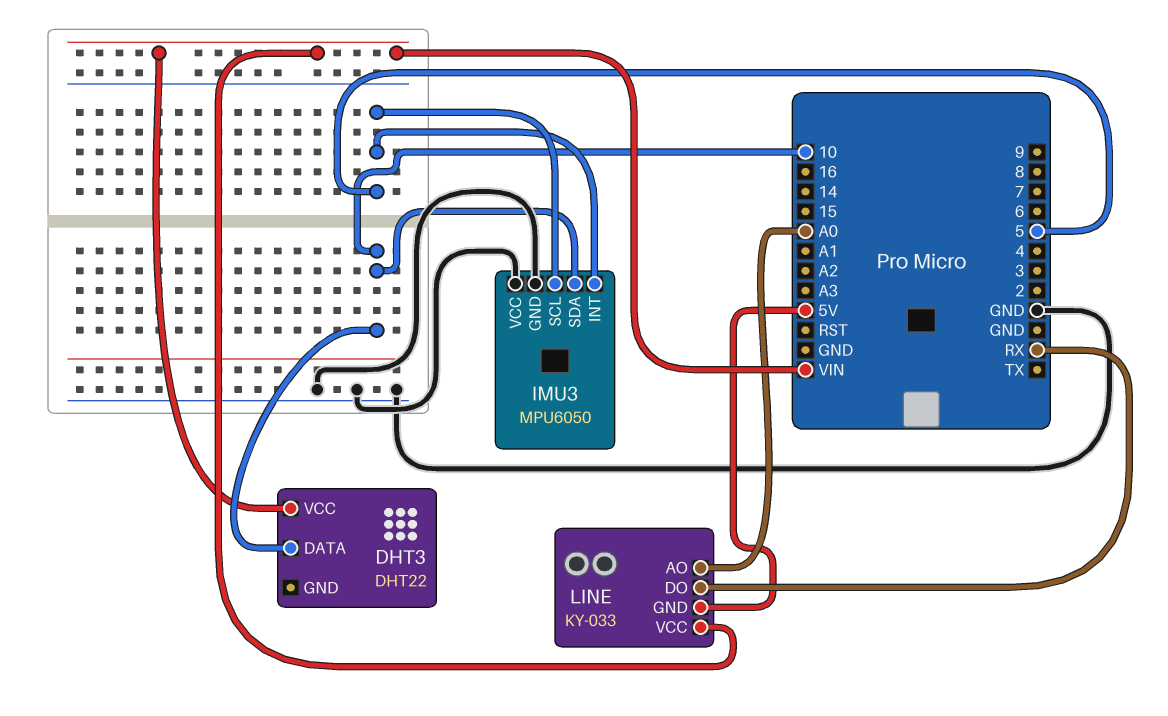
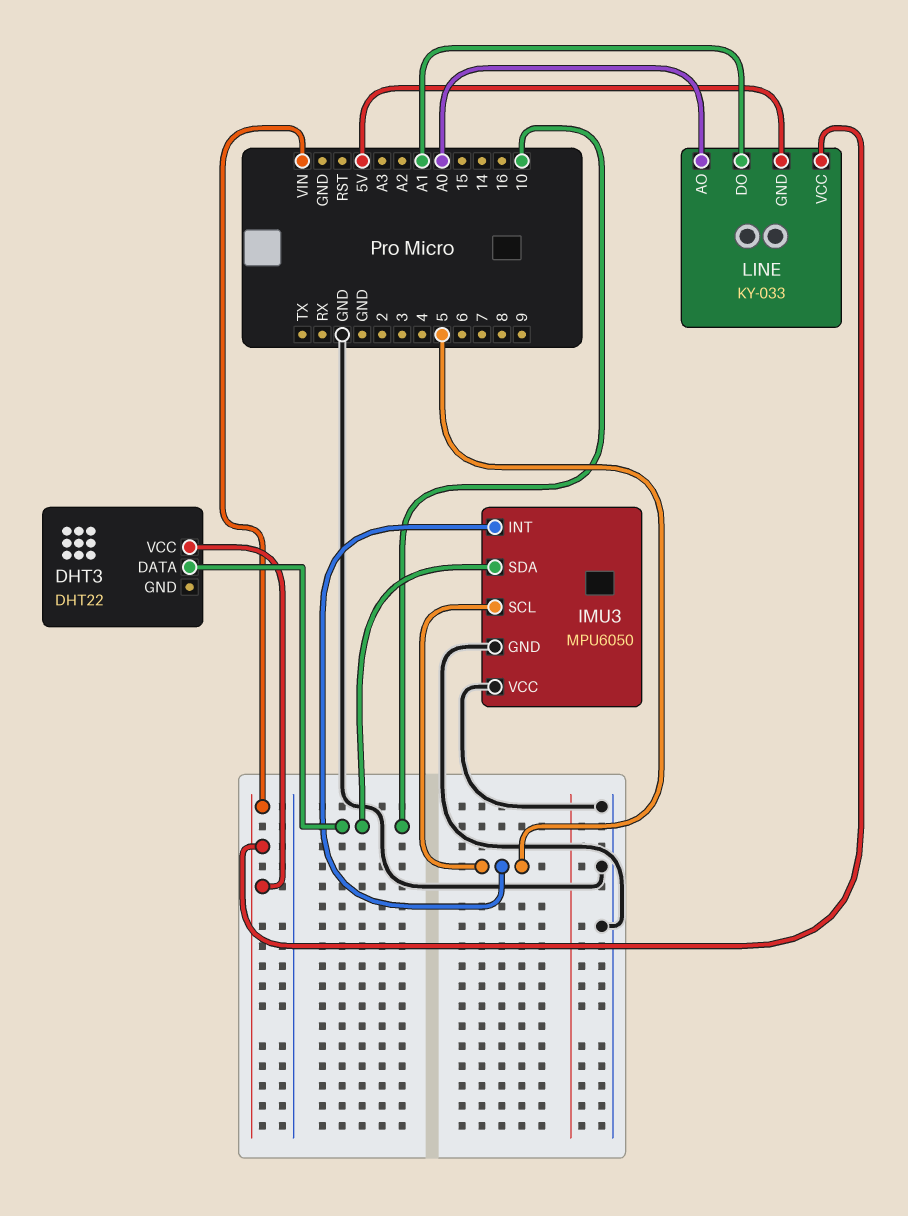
LINE pin DO: RX -> A1

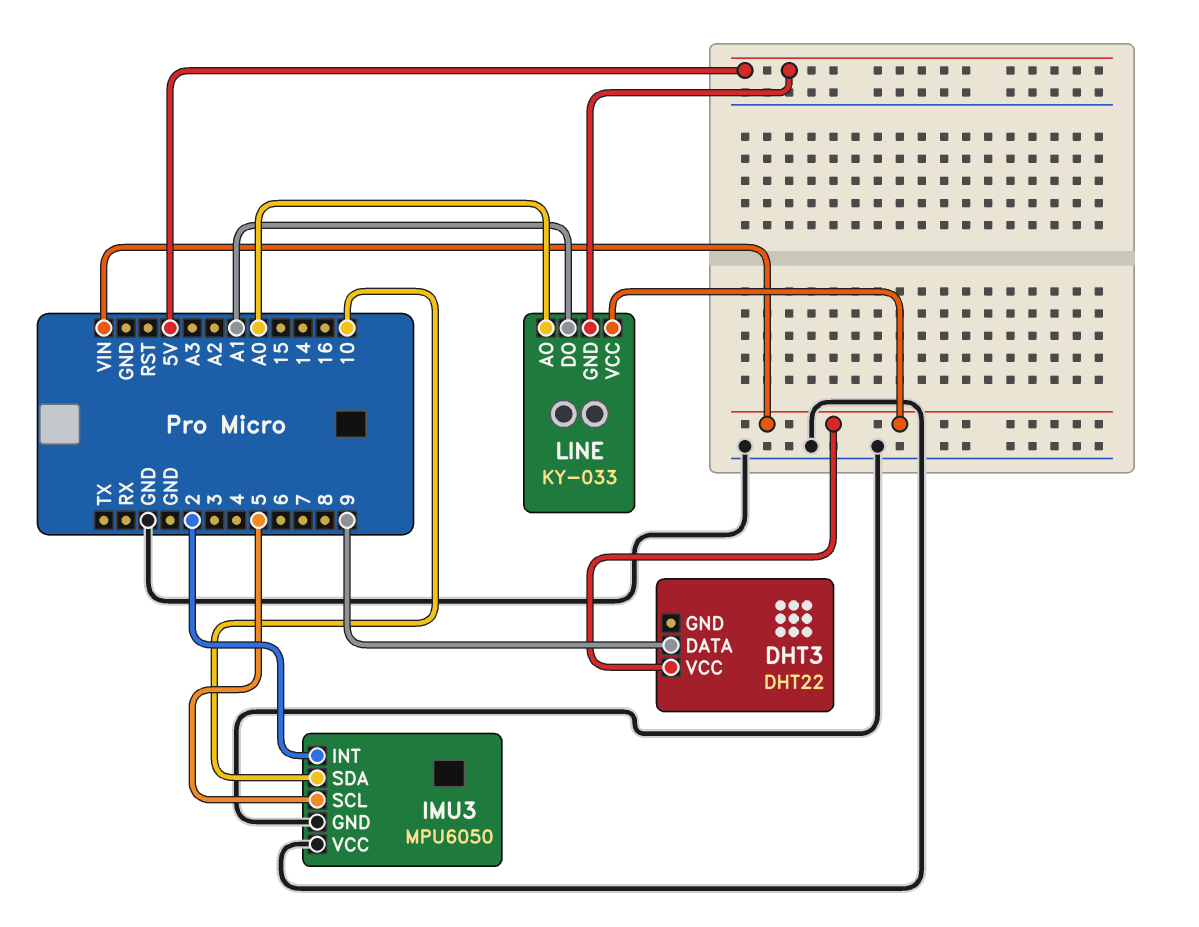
DHT3 pin DATA: 10 -> 9
IMU3 pin INT: 5 -> 2

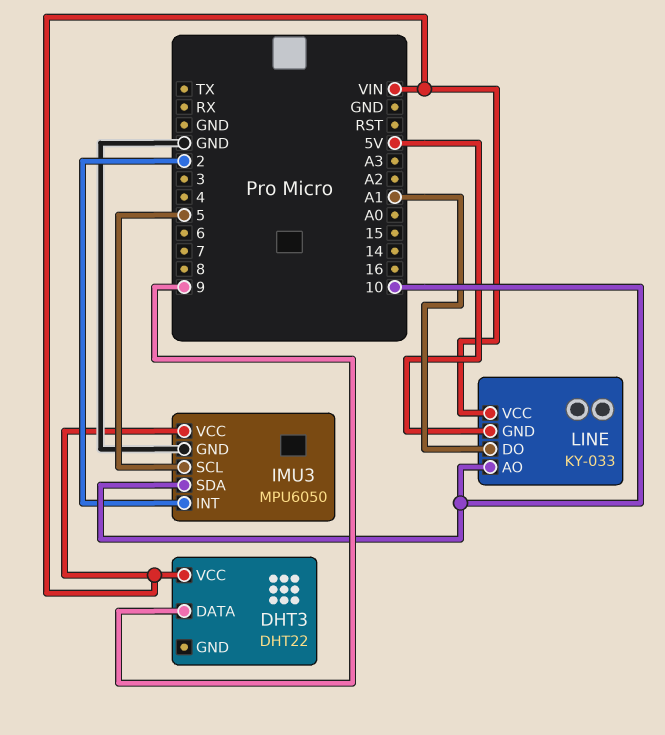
IMU3 pin VCC: GND -> VIN
LINE pin AO: A0 -> 10

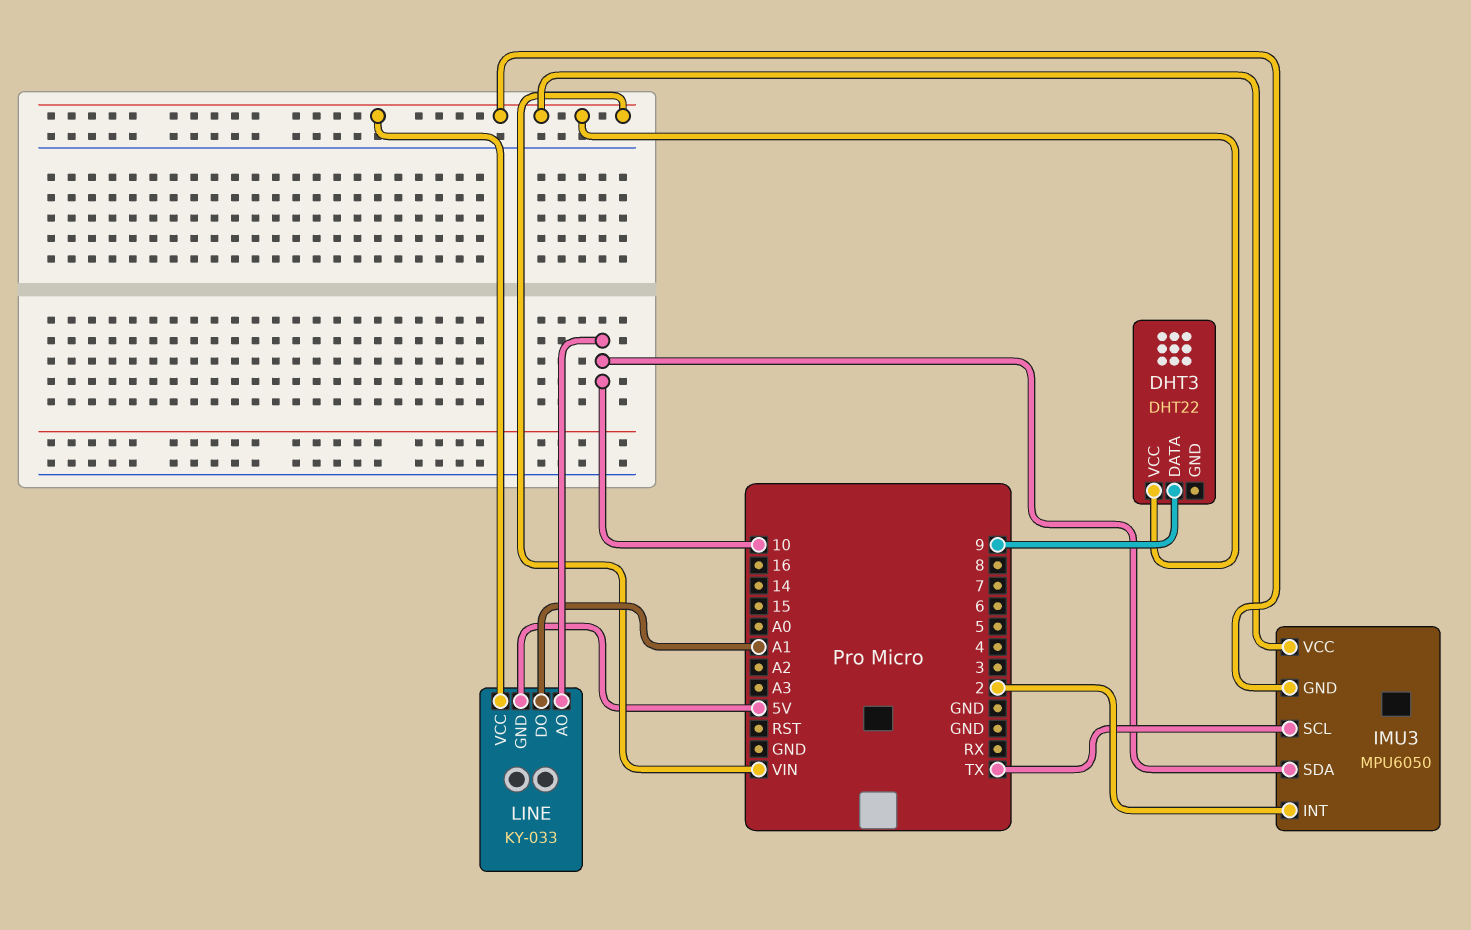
IMU3 pin GND: GND -> VIN
IMU3 pin SCL: 5 -> TX

